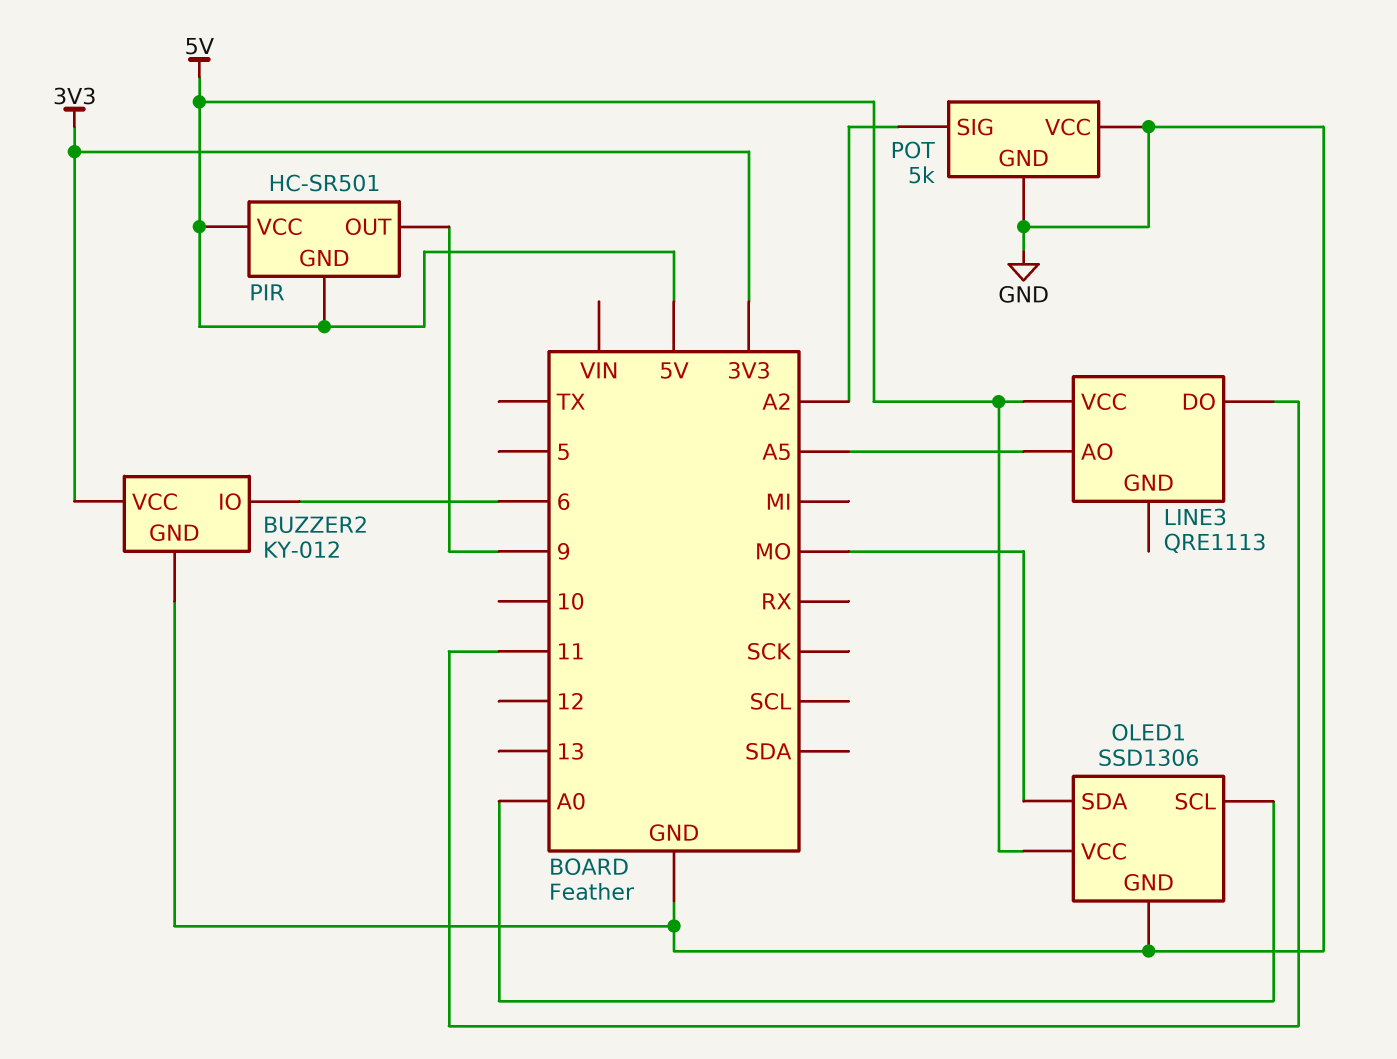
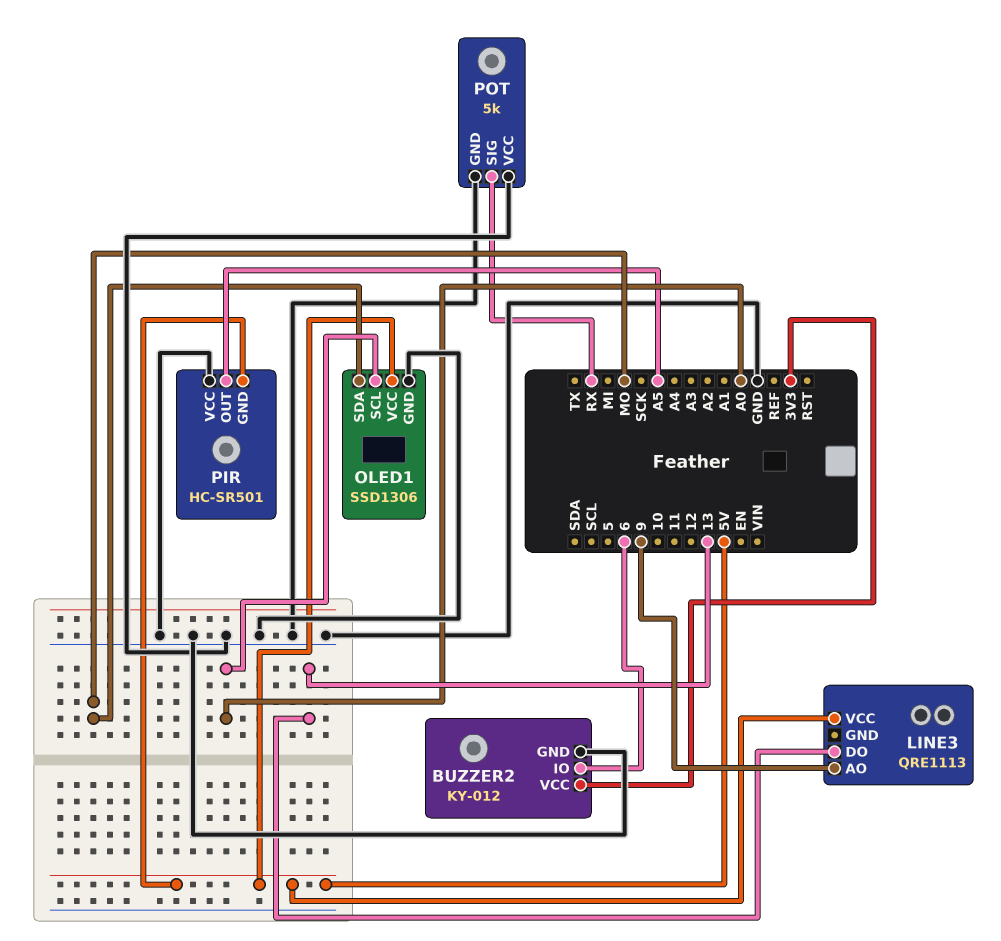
LINE3 pin AO: A5 -> 9
LINE3 pin DO: 11 -> 13
PIR pin OUT: 9 -> A5
PIR pin VCC: 5V -> GND
POT pin SIG: A2 -> RX

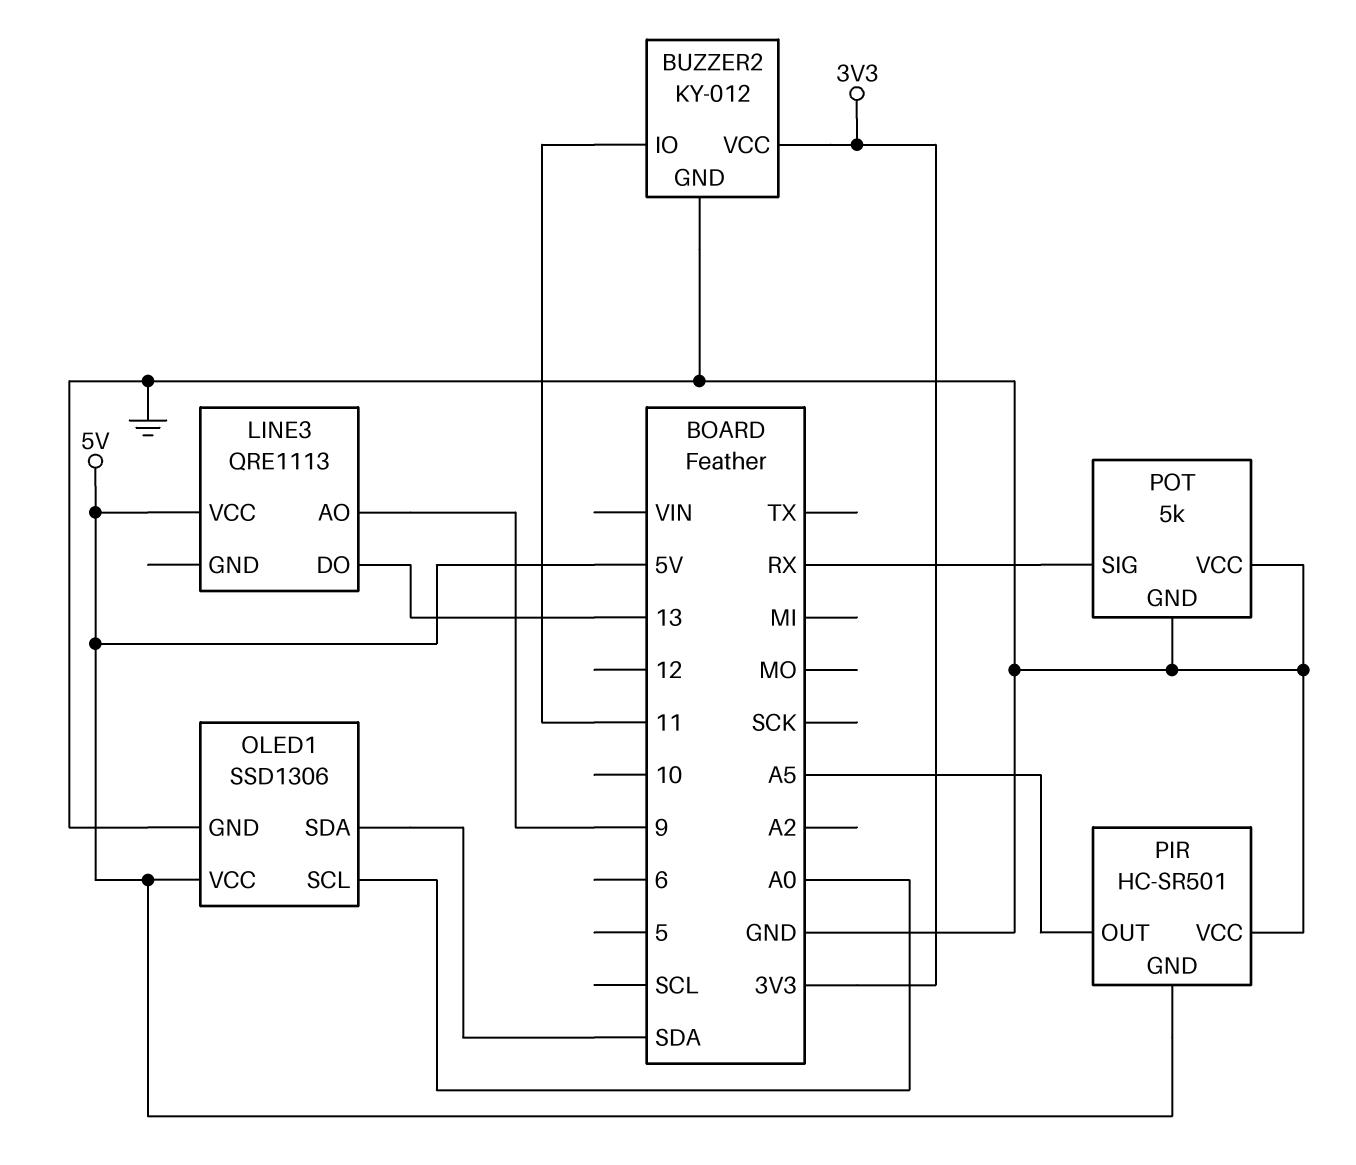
BUZZER2 pin IO: 6 -> 11
OLED1 pin SDA: MO -> SDA

